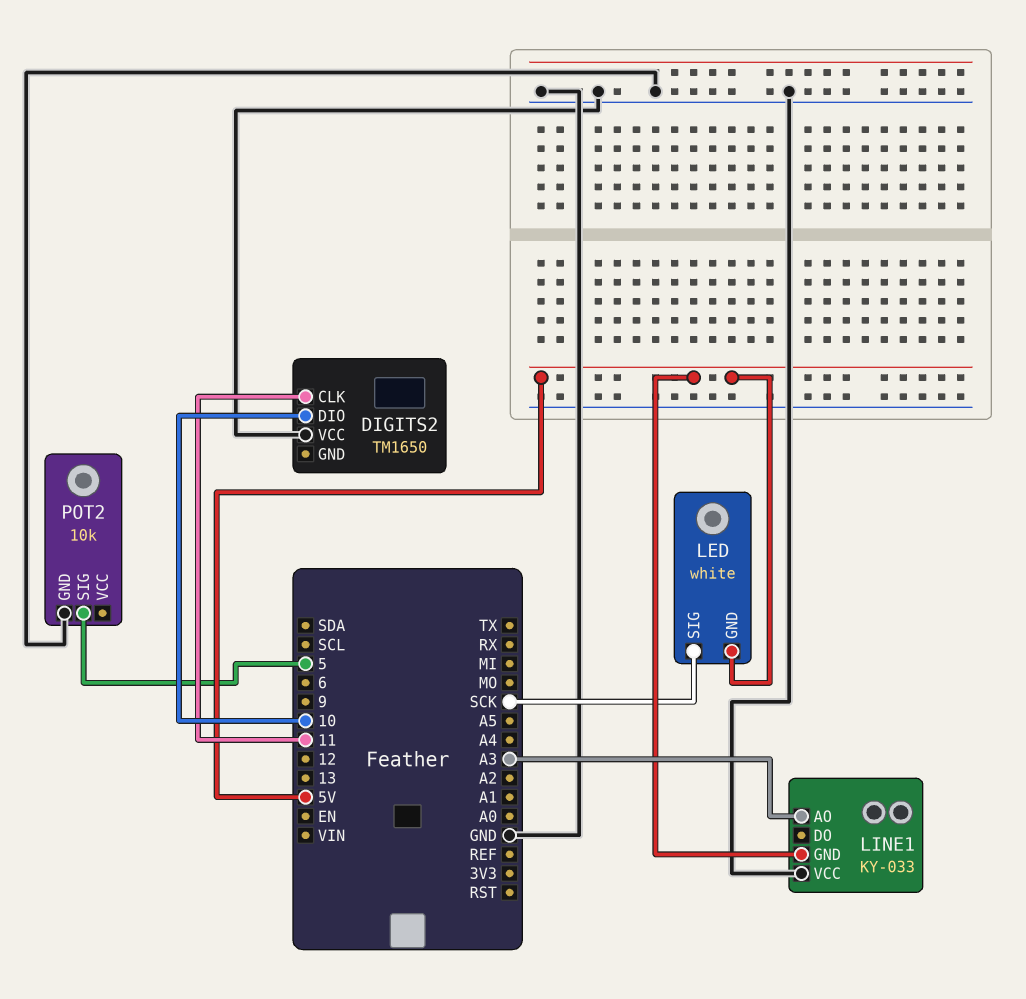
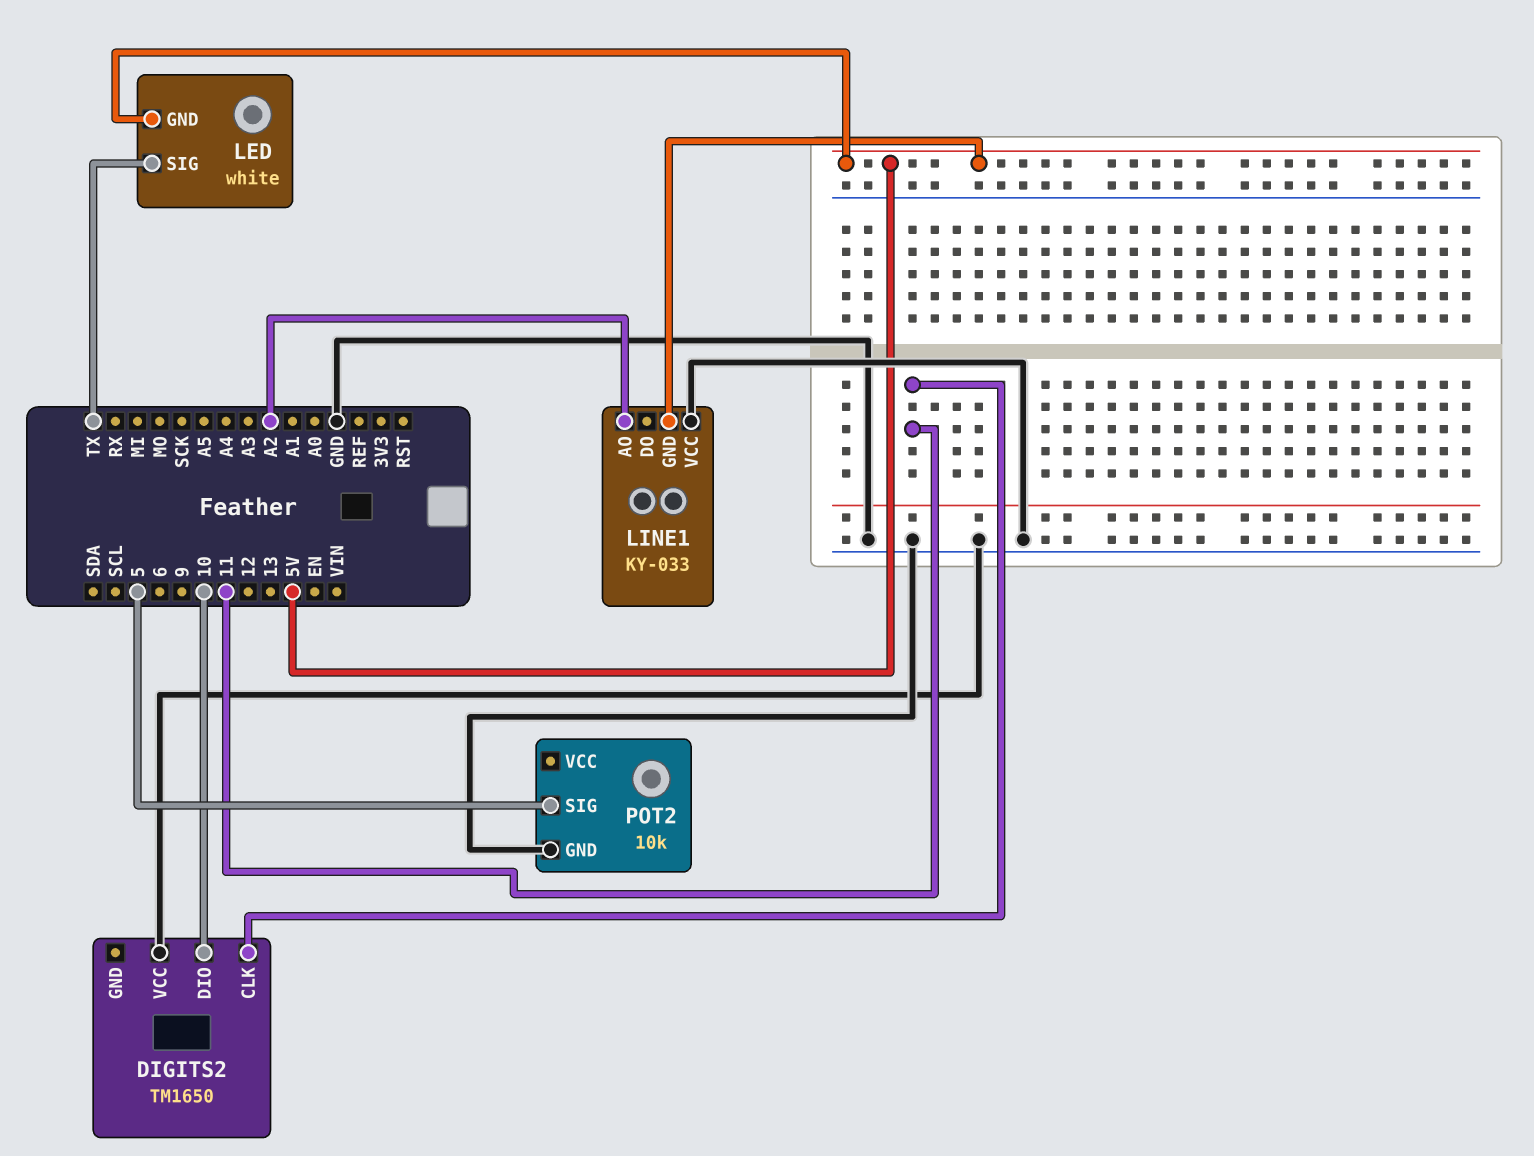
LED pin SIG: SCK -> TX
LINE1 pin AO: A3 -> A2

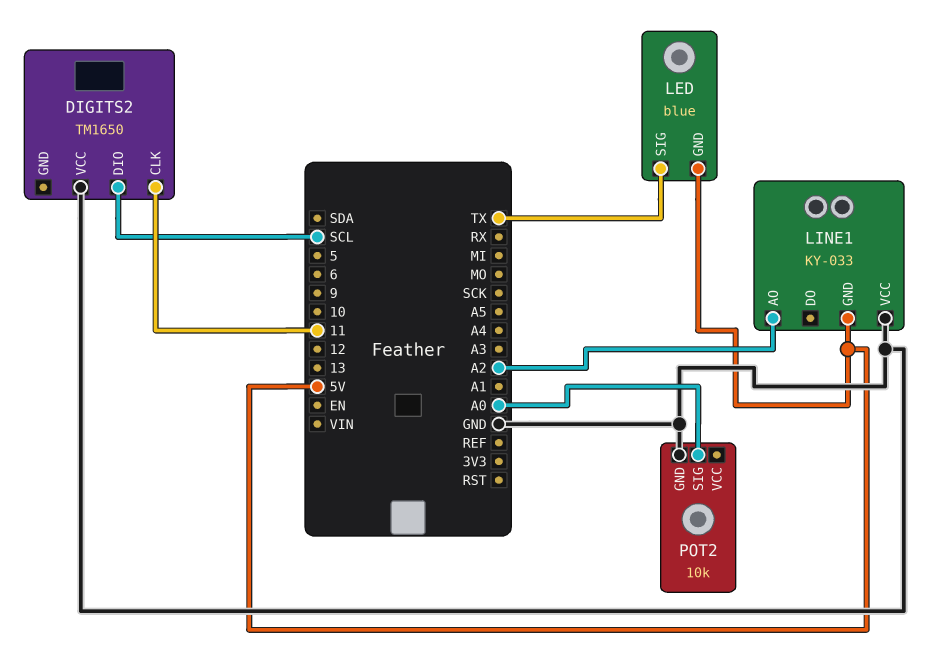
DIGITS2 pin DIO: 10 -> SCL
LED: white -> blue
POT2 pin SIG: 5 -> A0

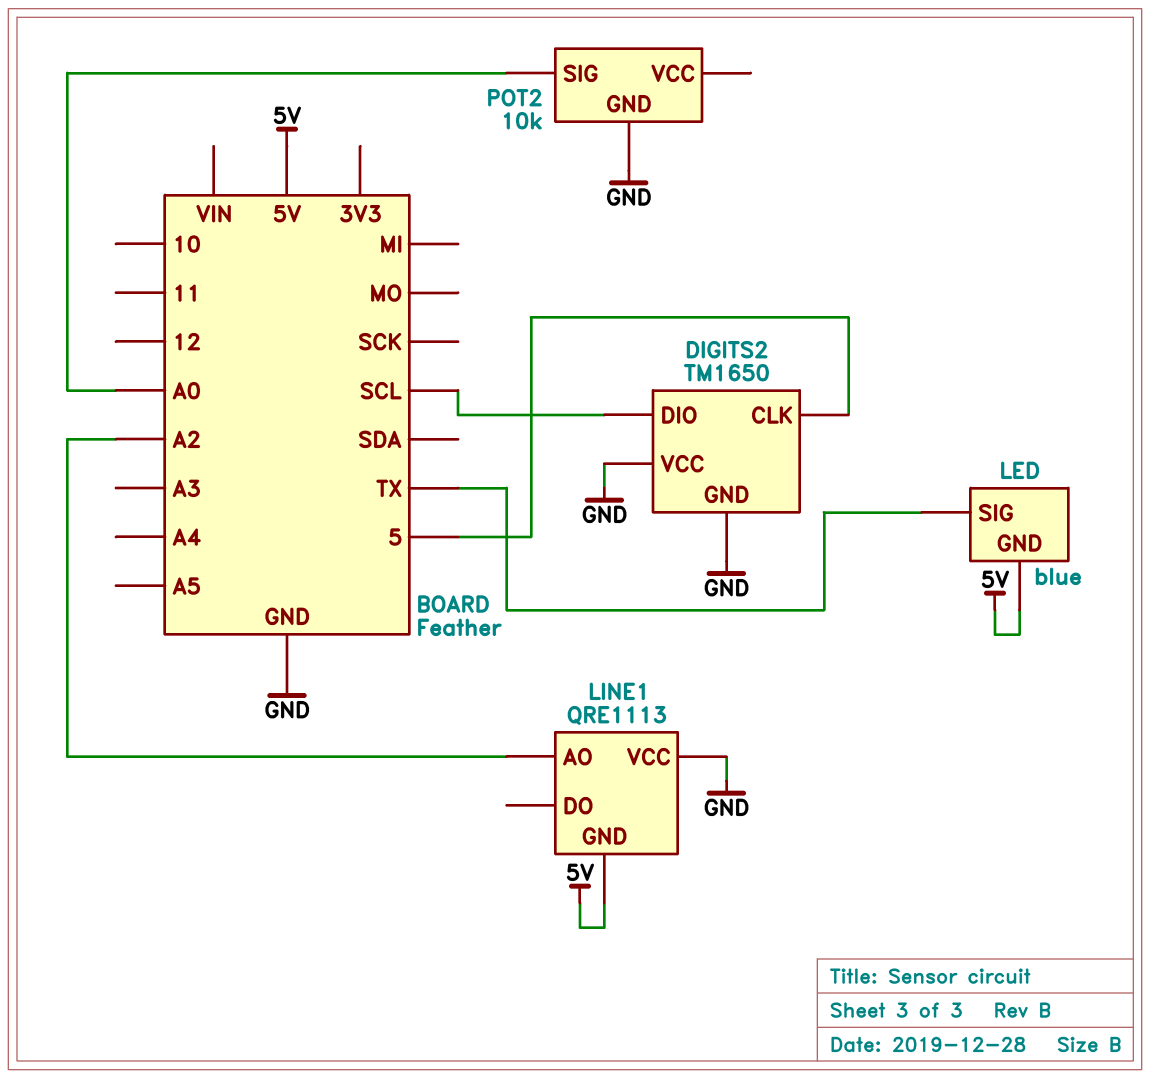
DIGITS2 pin CLK: 11 -> 5
DIGITS2 pin GND: none -> GND
LINE1: KY-033 -> QRE1113

